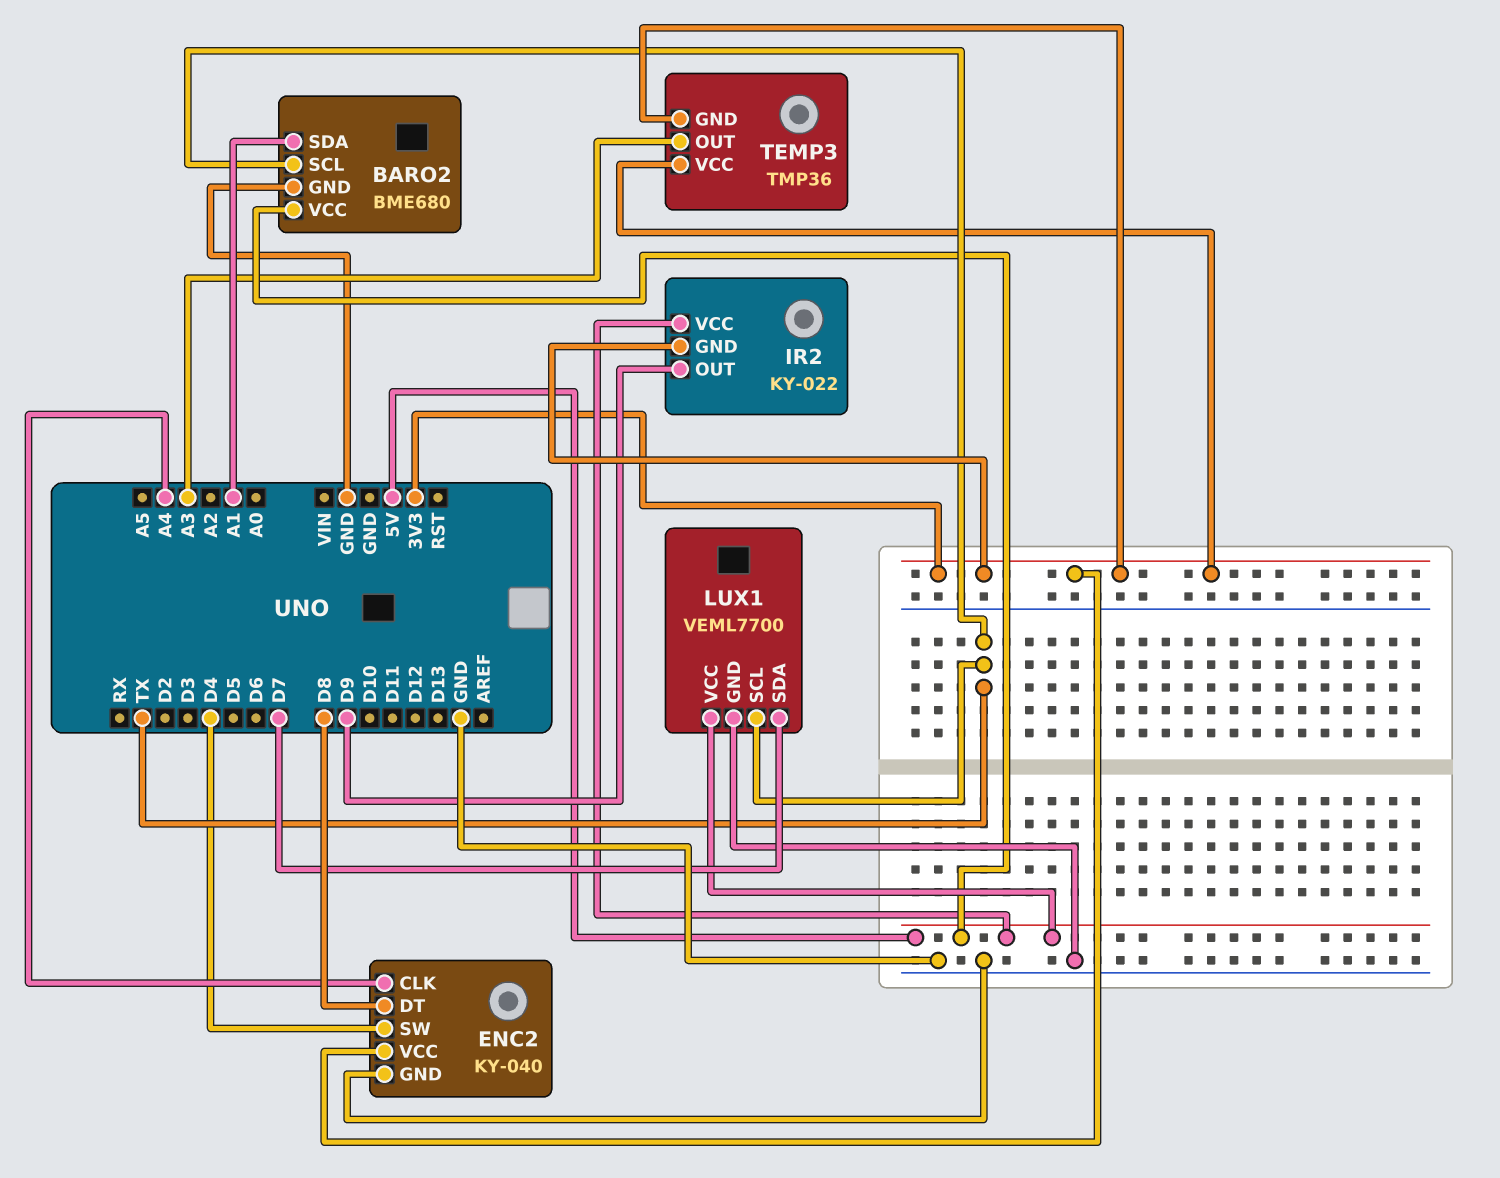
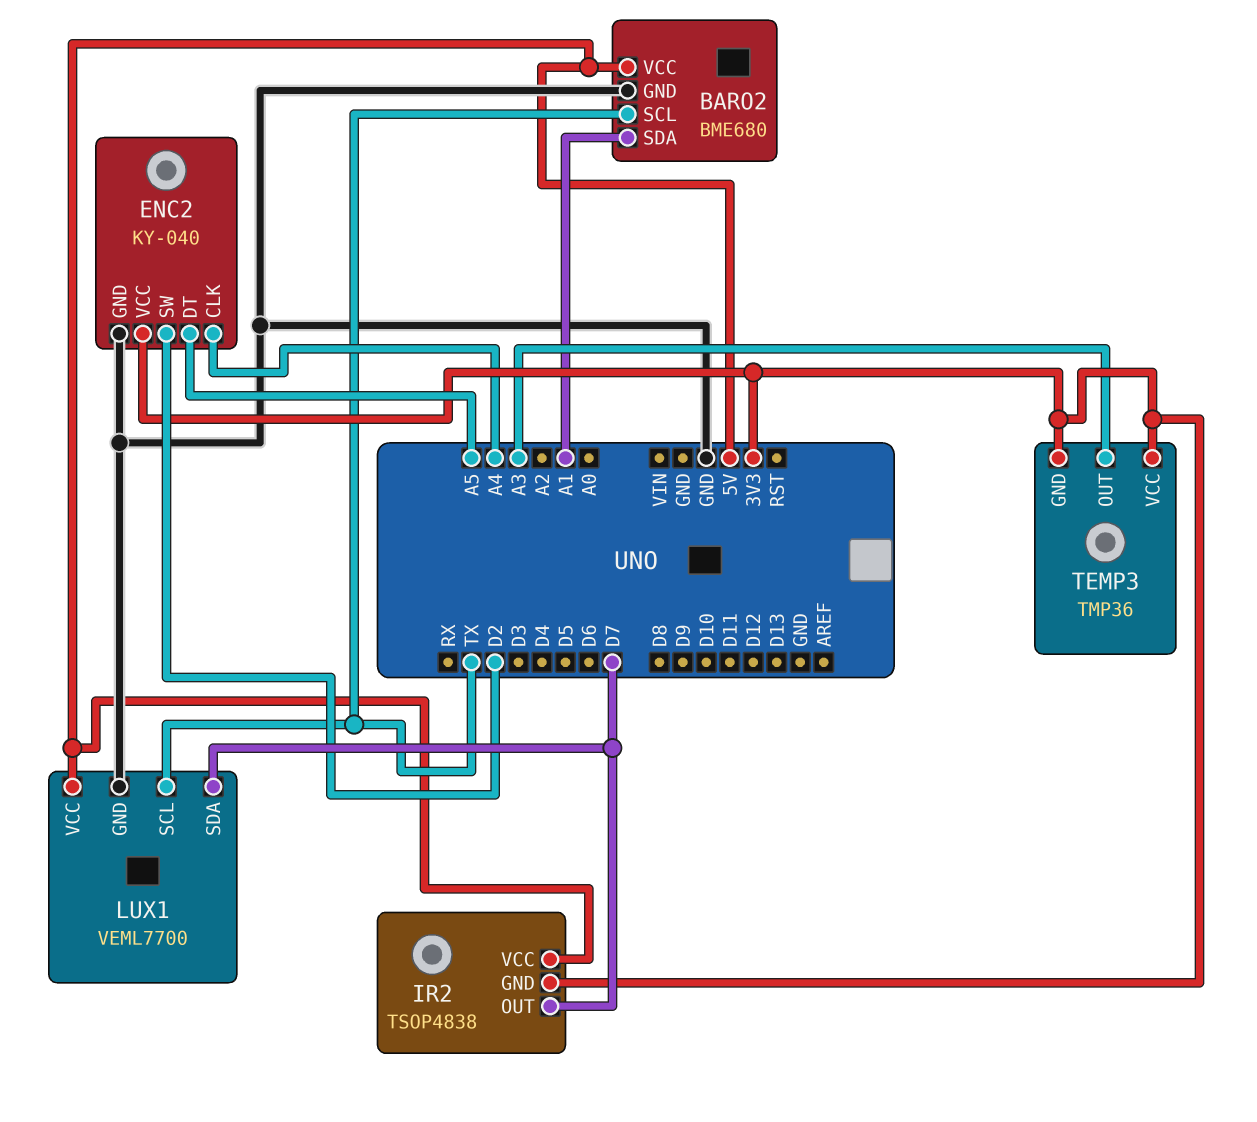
ENC2 pin DT: D8 -> A5
ENC2 pin SW: D4 -> D2
IR2: KY-022 -> TSOP4838
IR2 pin OUT: D9 -> D7

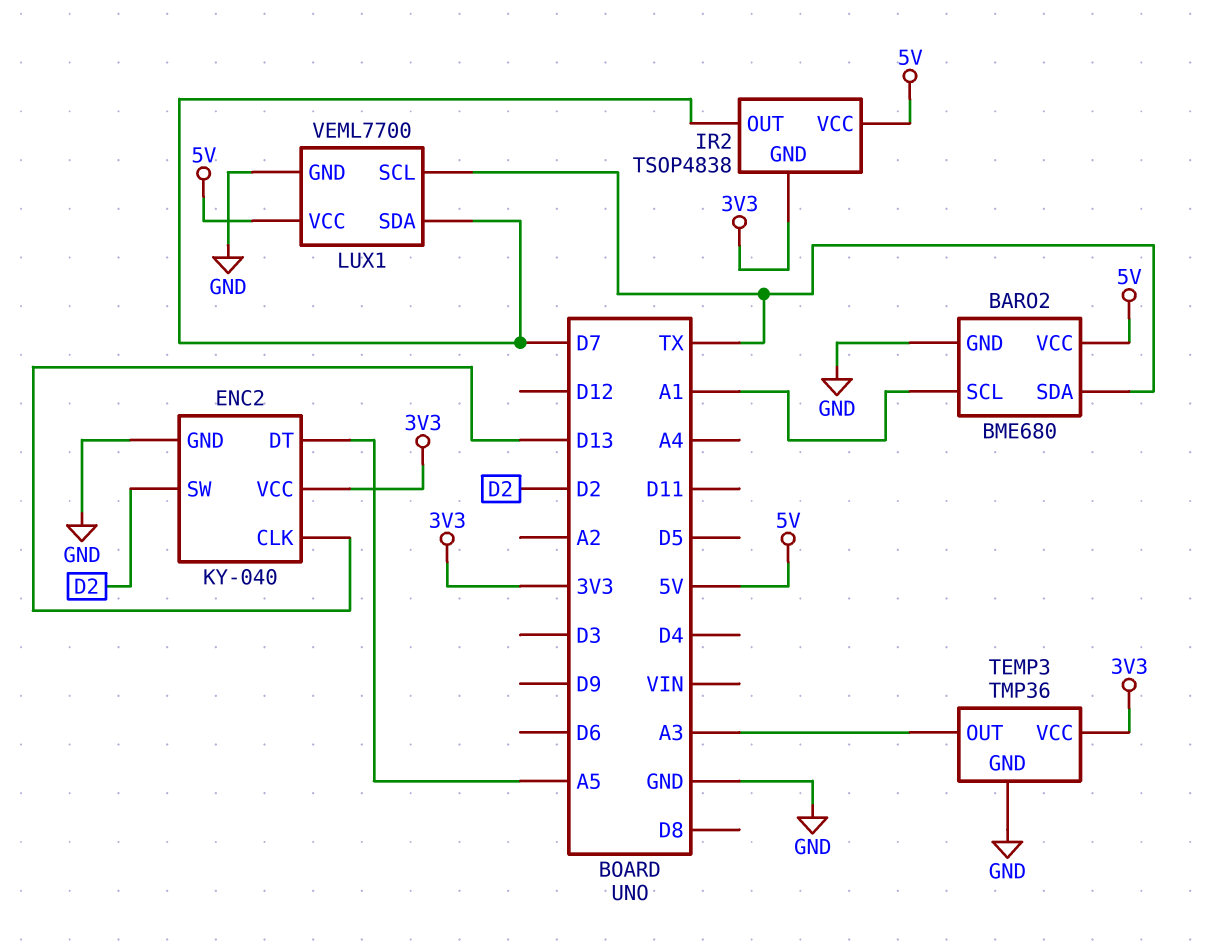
BARO2 pin SCL: TX -> A1
BARO2 pin SDA: A1 -> TX
ENC2 pin CLK: A4 -> D13
TEMP3 pin GND: 3V3 -> GND

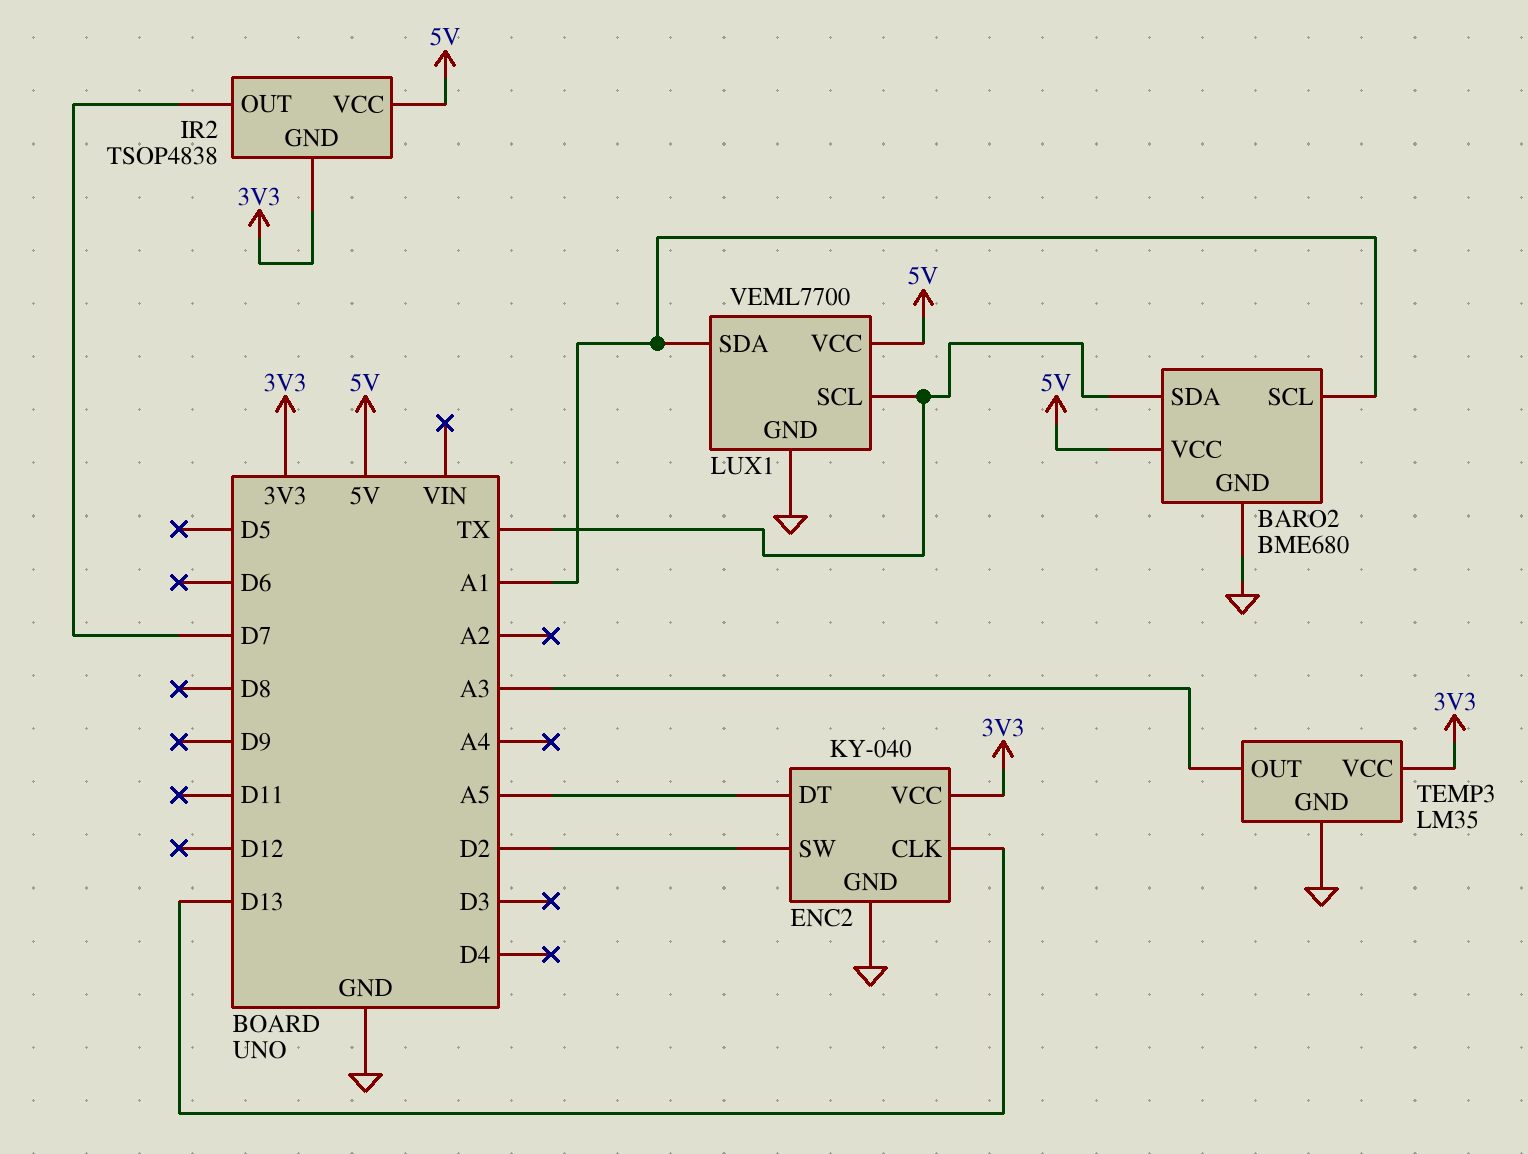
LUX1 pin SDA: D7 -> A1
TEMP3: TMP36 -> LM35

